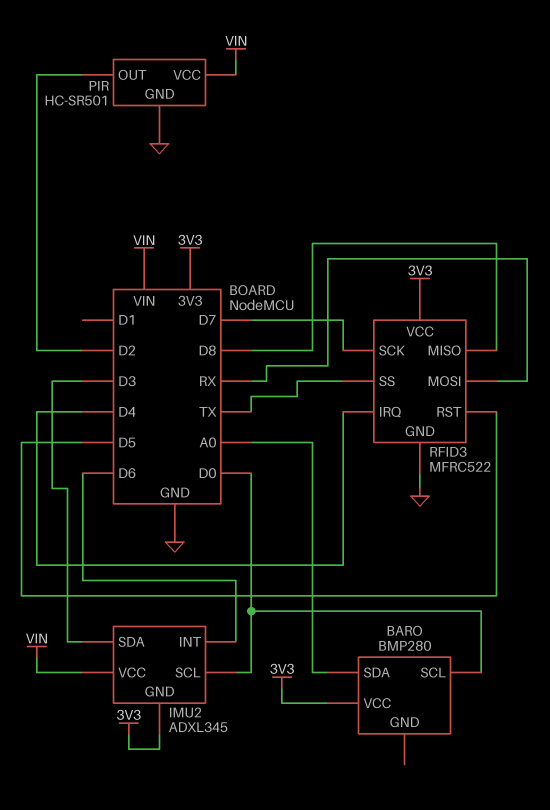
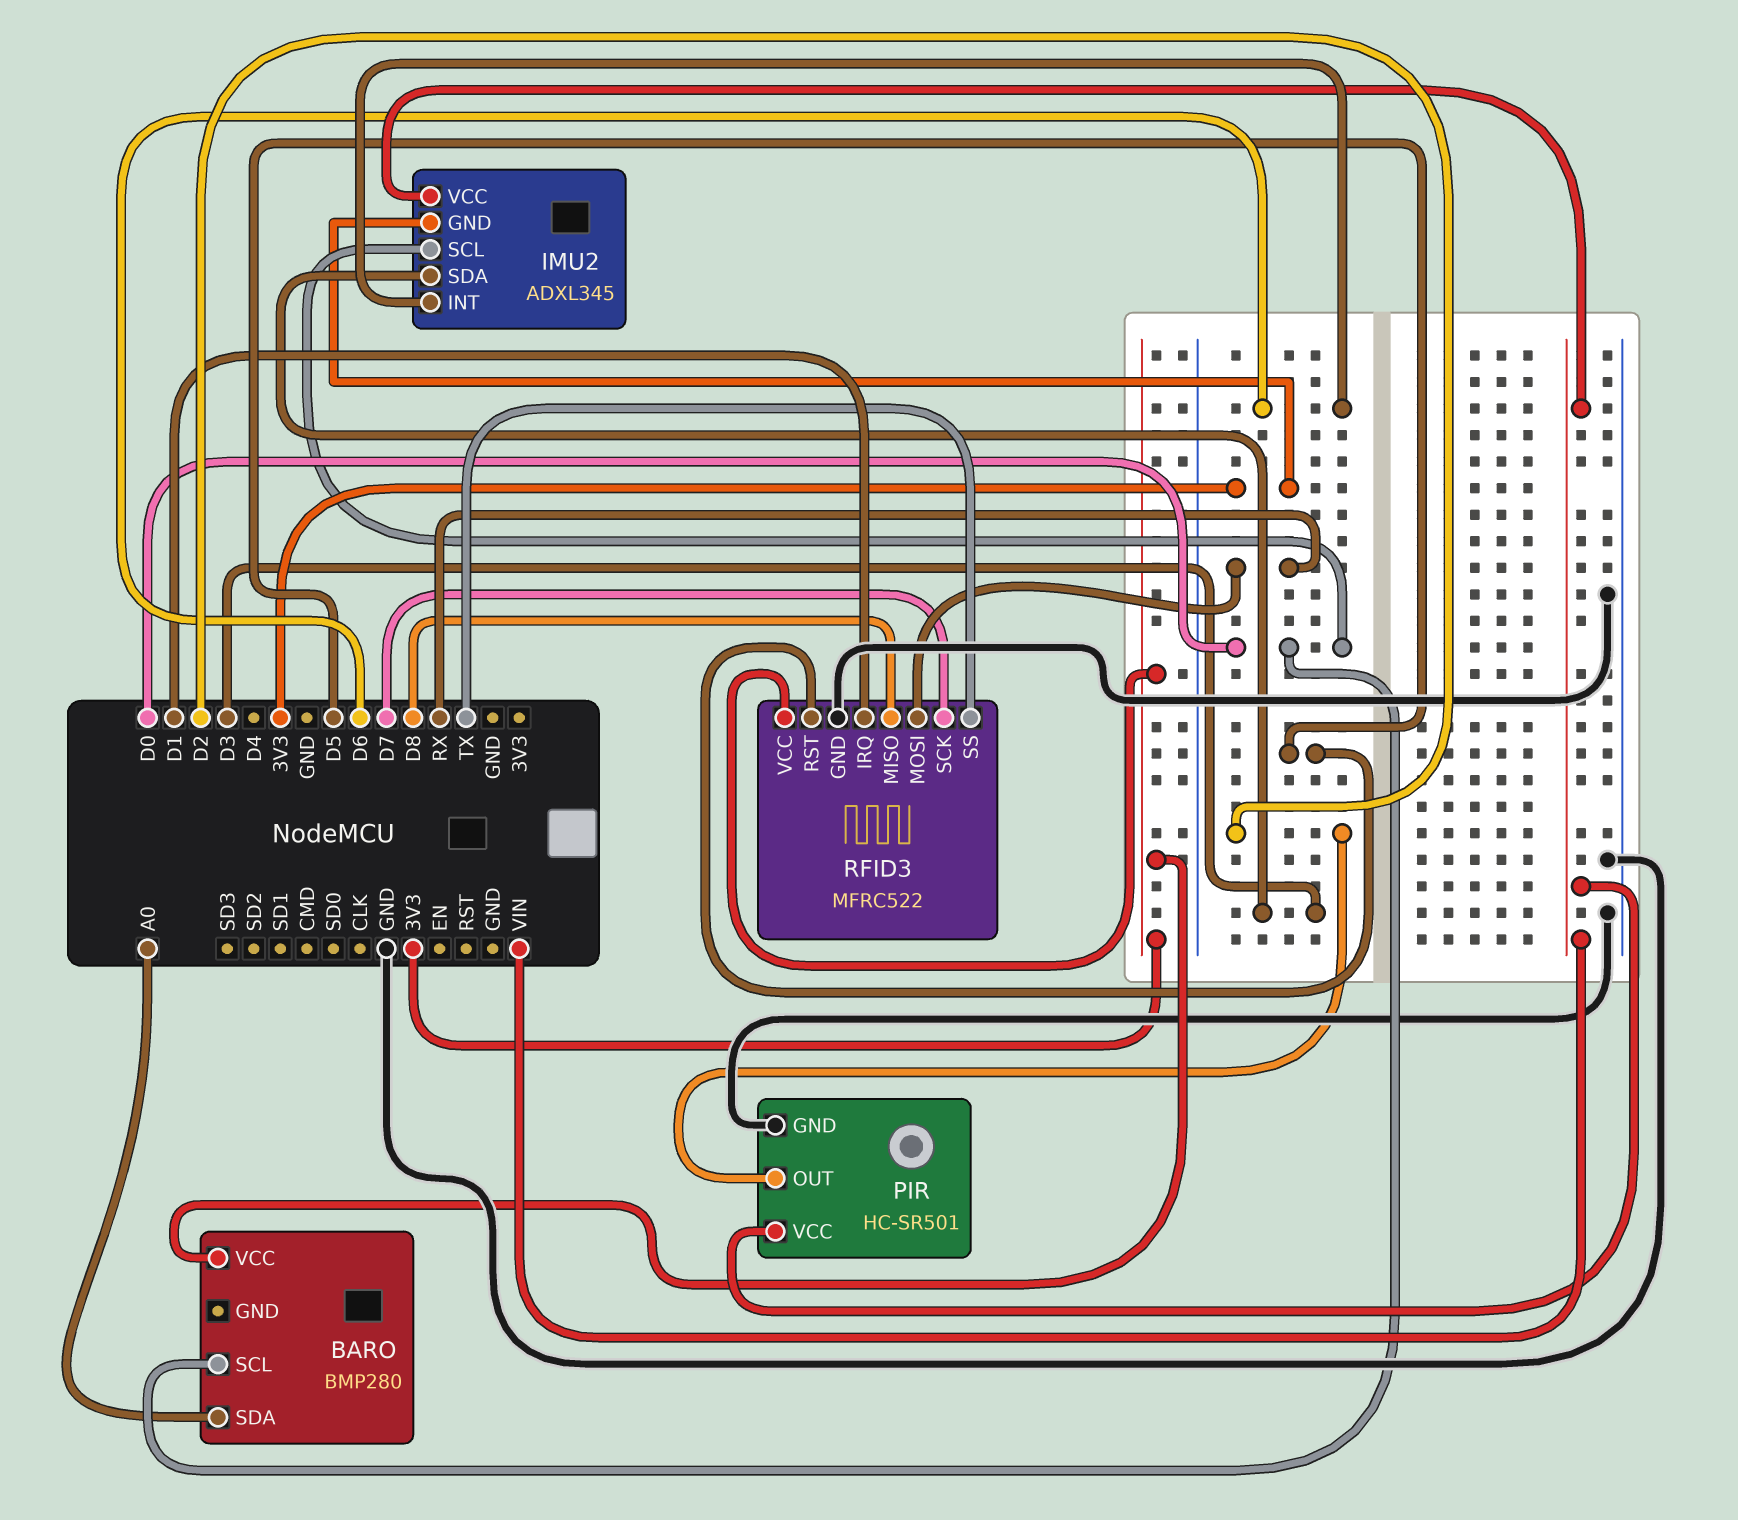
RFID3 pin IRQ: D4 -> D1

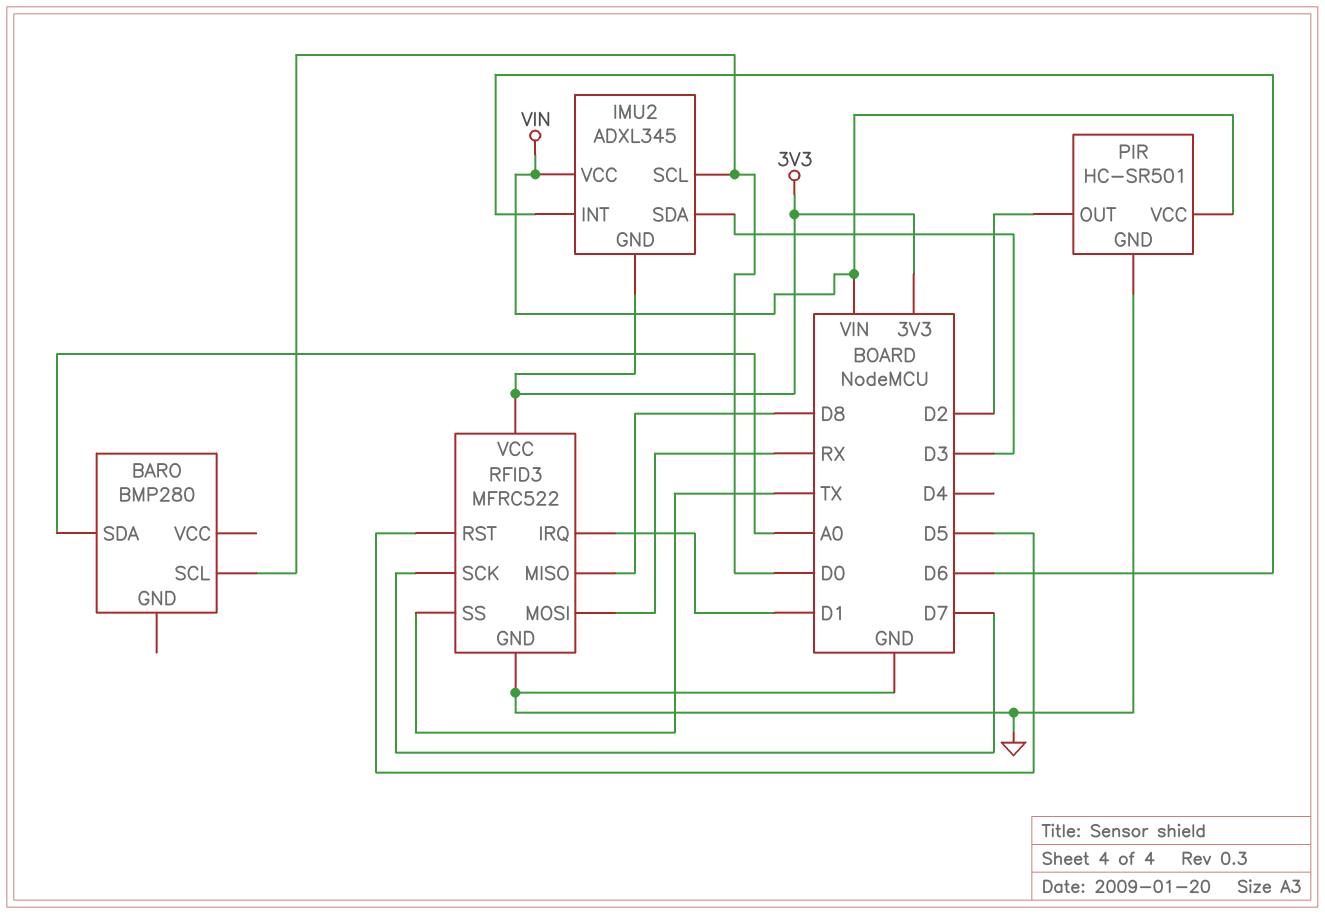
BARO pin VCC: 3V3 -> none

